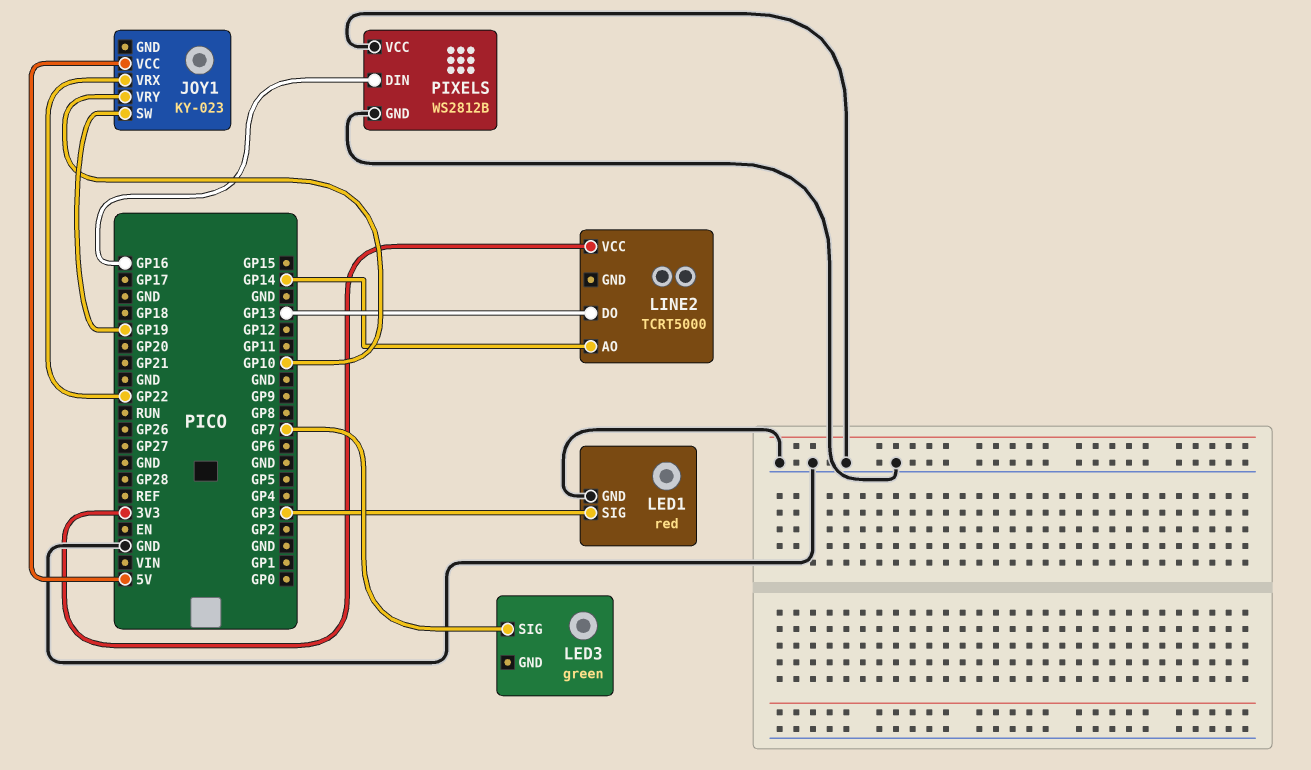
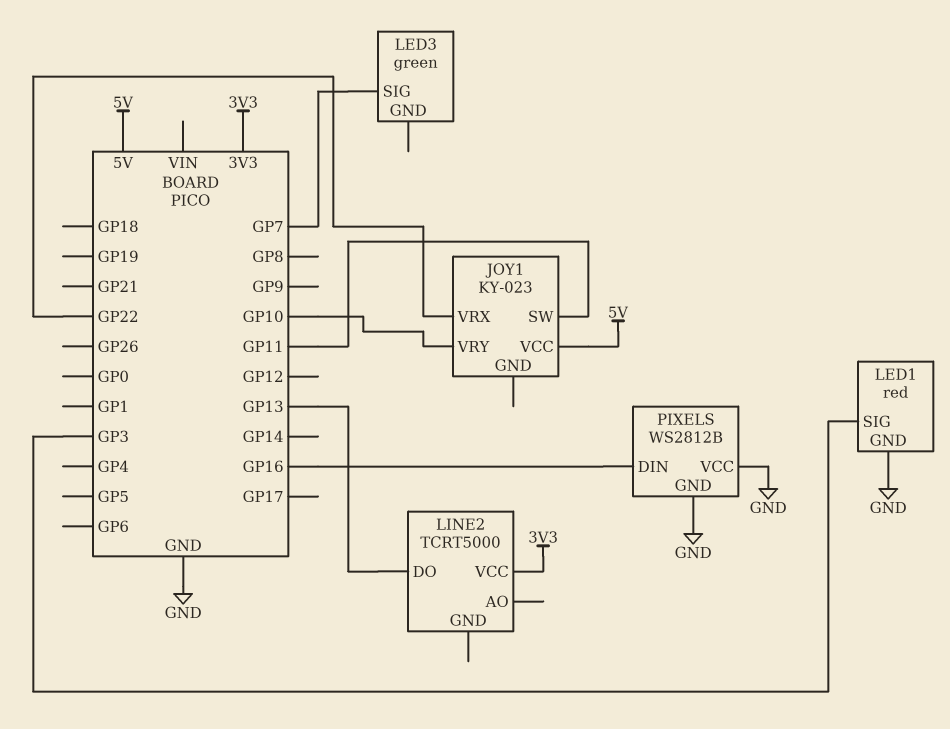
JOY1 pin SW: GP19 -> GP11
LINE2 pin AO: GP14 -> none

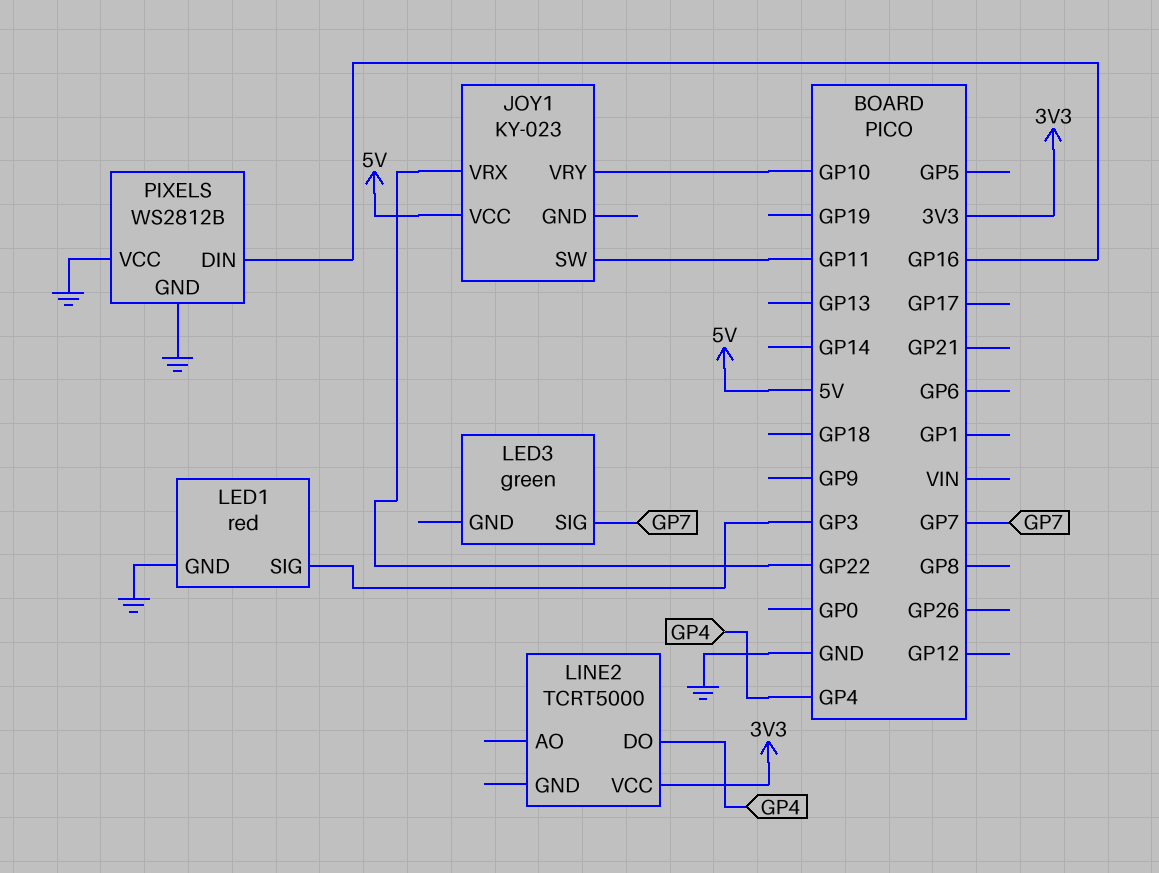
LINE2 pin DO: GP13 -> GP4

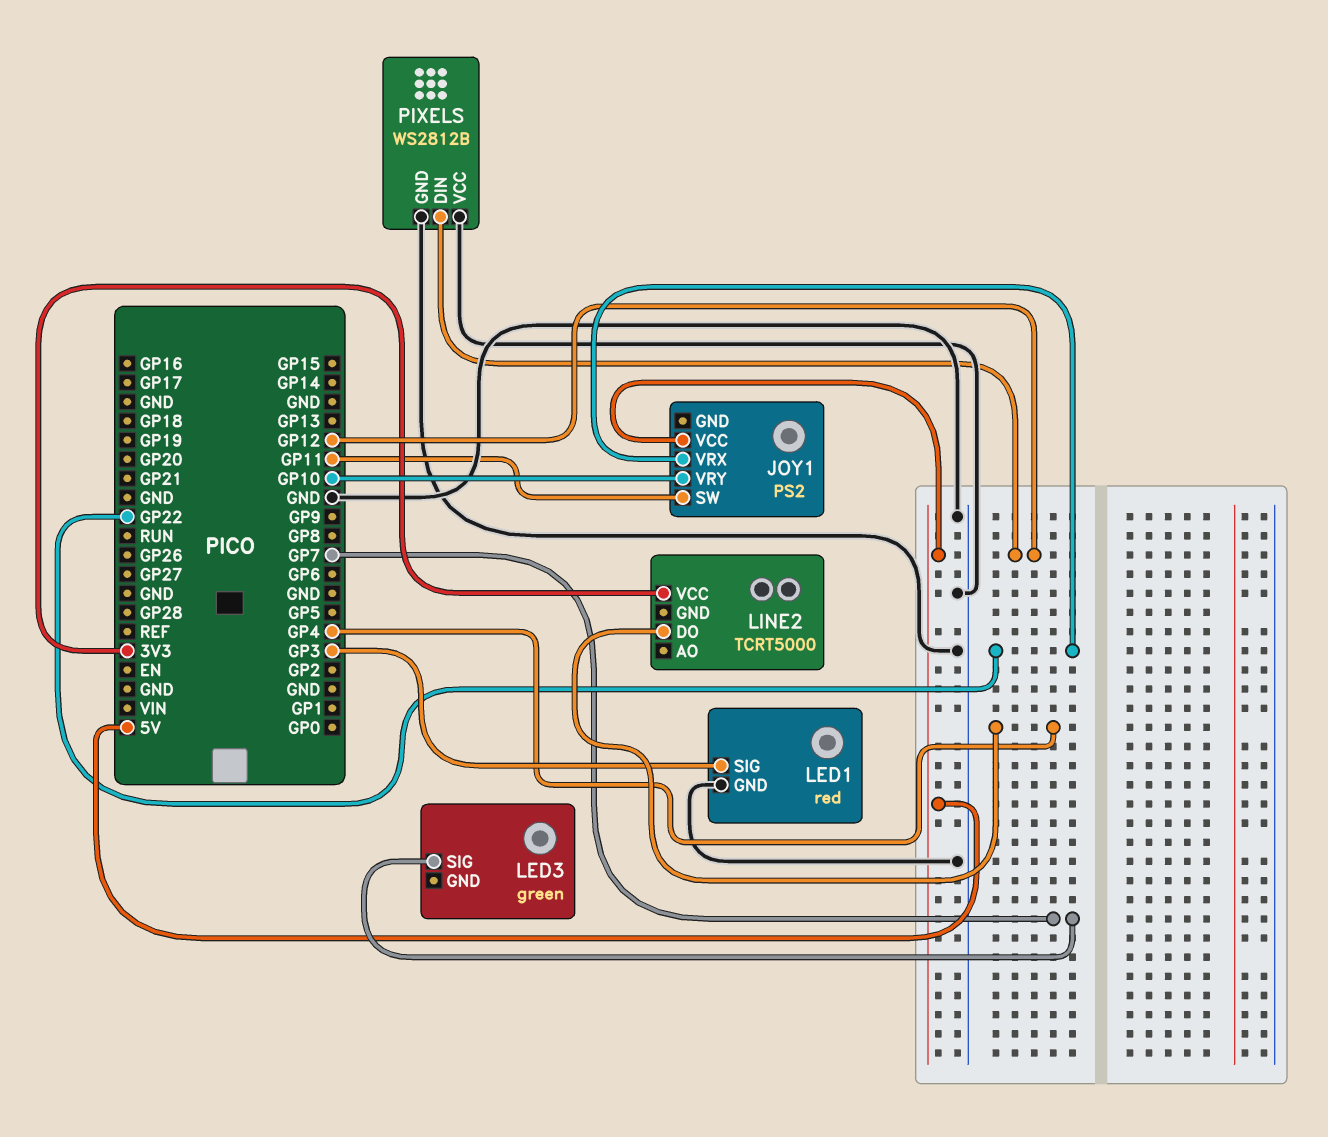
JOY1: KY-023 -> PS2
PIXELS pin DIN: GP16 -> GP12

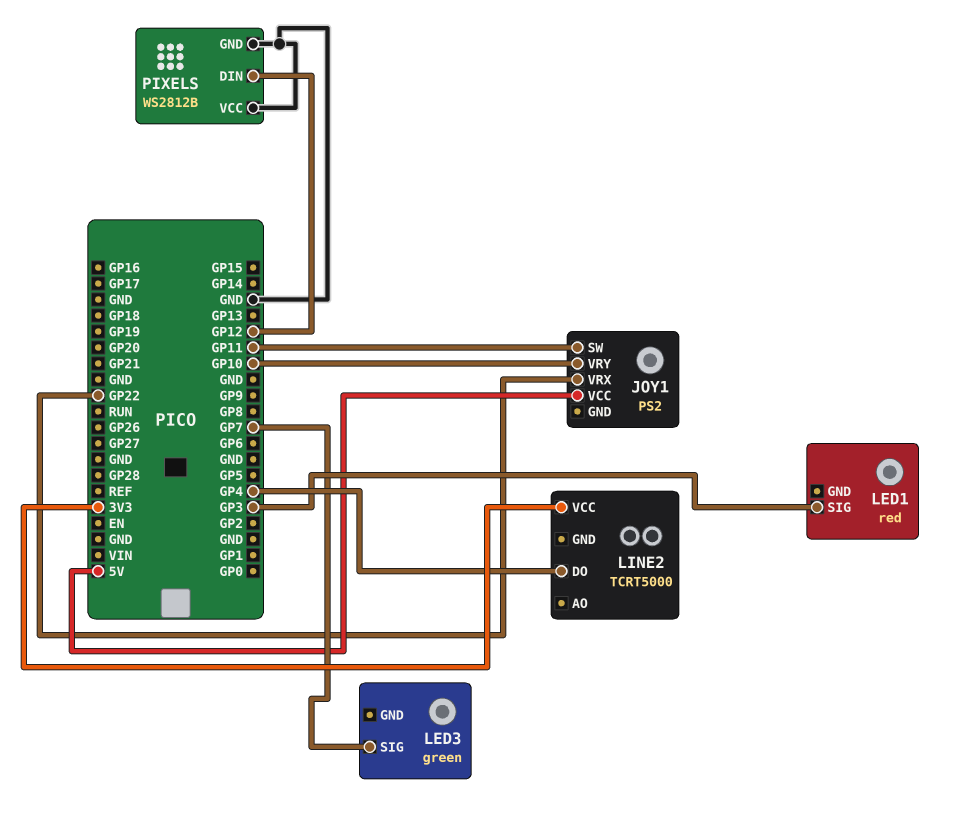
LED1 pin GND: GND -> none

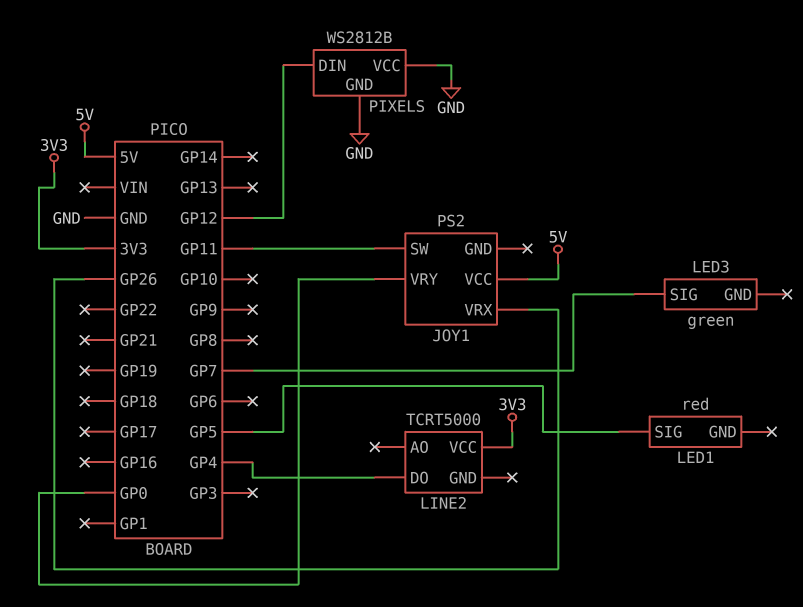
JOY1 pin VRX: GP22 -> GP26
JOY1 pin VRY: GP10 -> GP0
LED1 pin SIG: GP3 -> GP5

